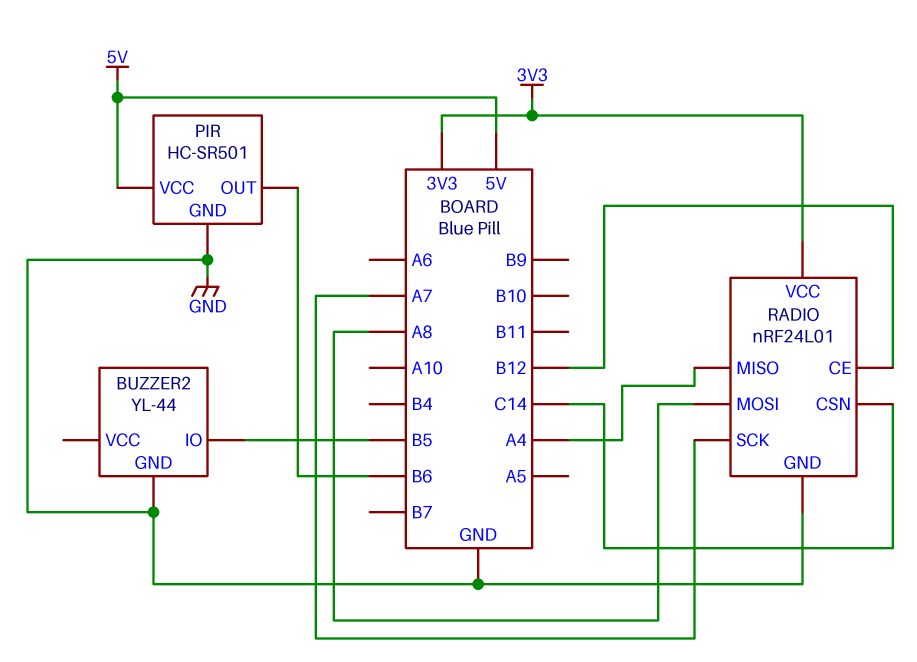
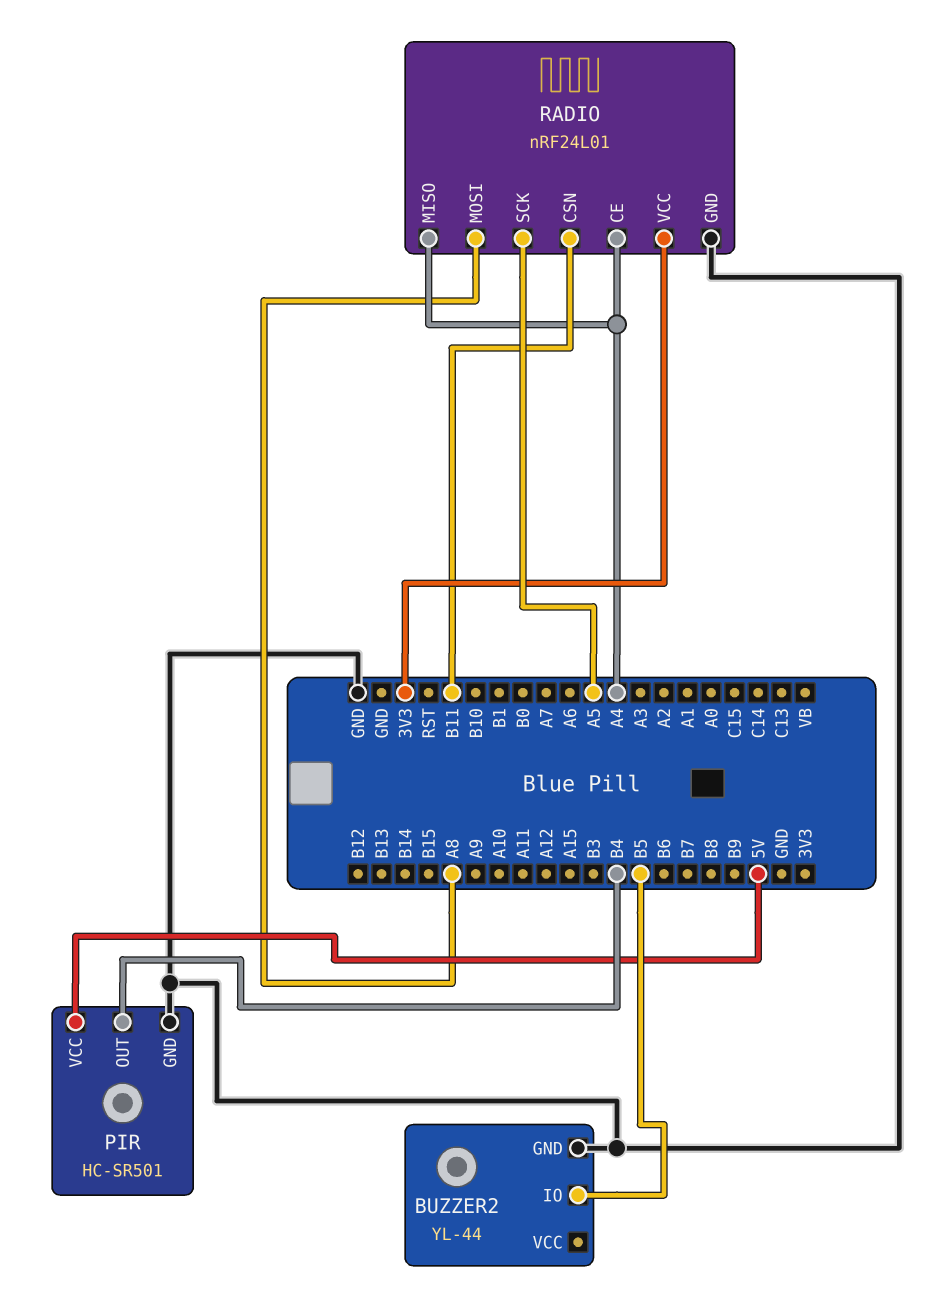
PIR pin OUT: B6 -> B4
RADIO pin CE: B12 -> A4
RADIO pin CSN: C14 -> B11
RADIO pin SCK: A7 -> A5

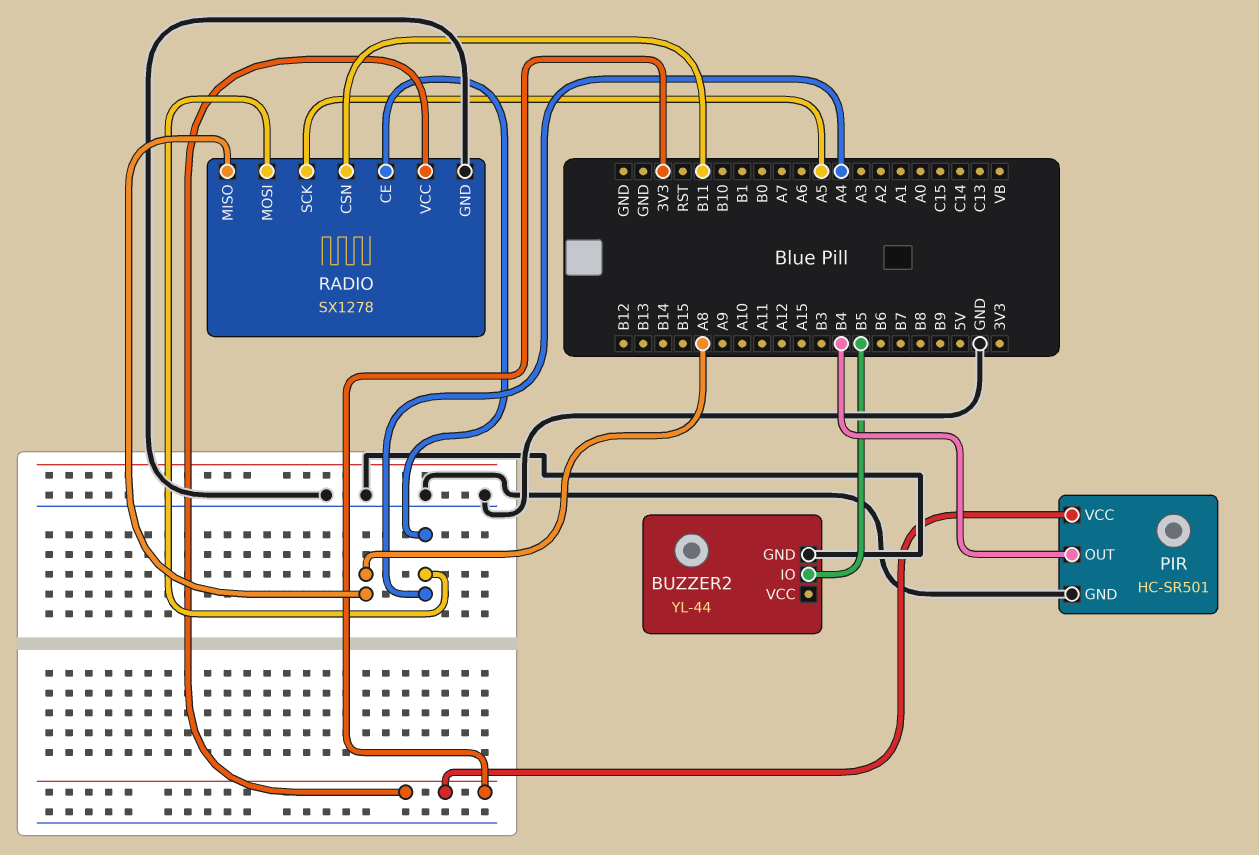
PIR pin VCC: 5V -> 3V3
RADIO: nRF24L01 -> SX1278
RADIO pin MISO: A4 -> A8
RADIO pin MOSI: A8 -> A4

